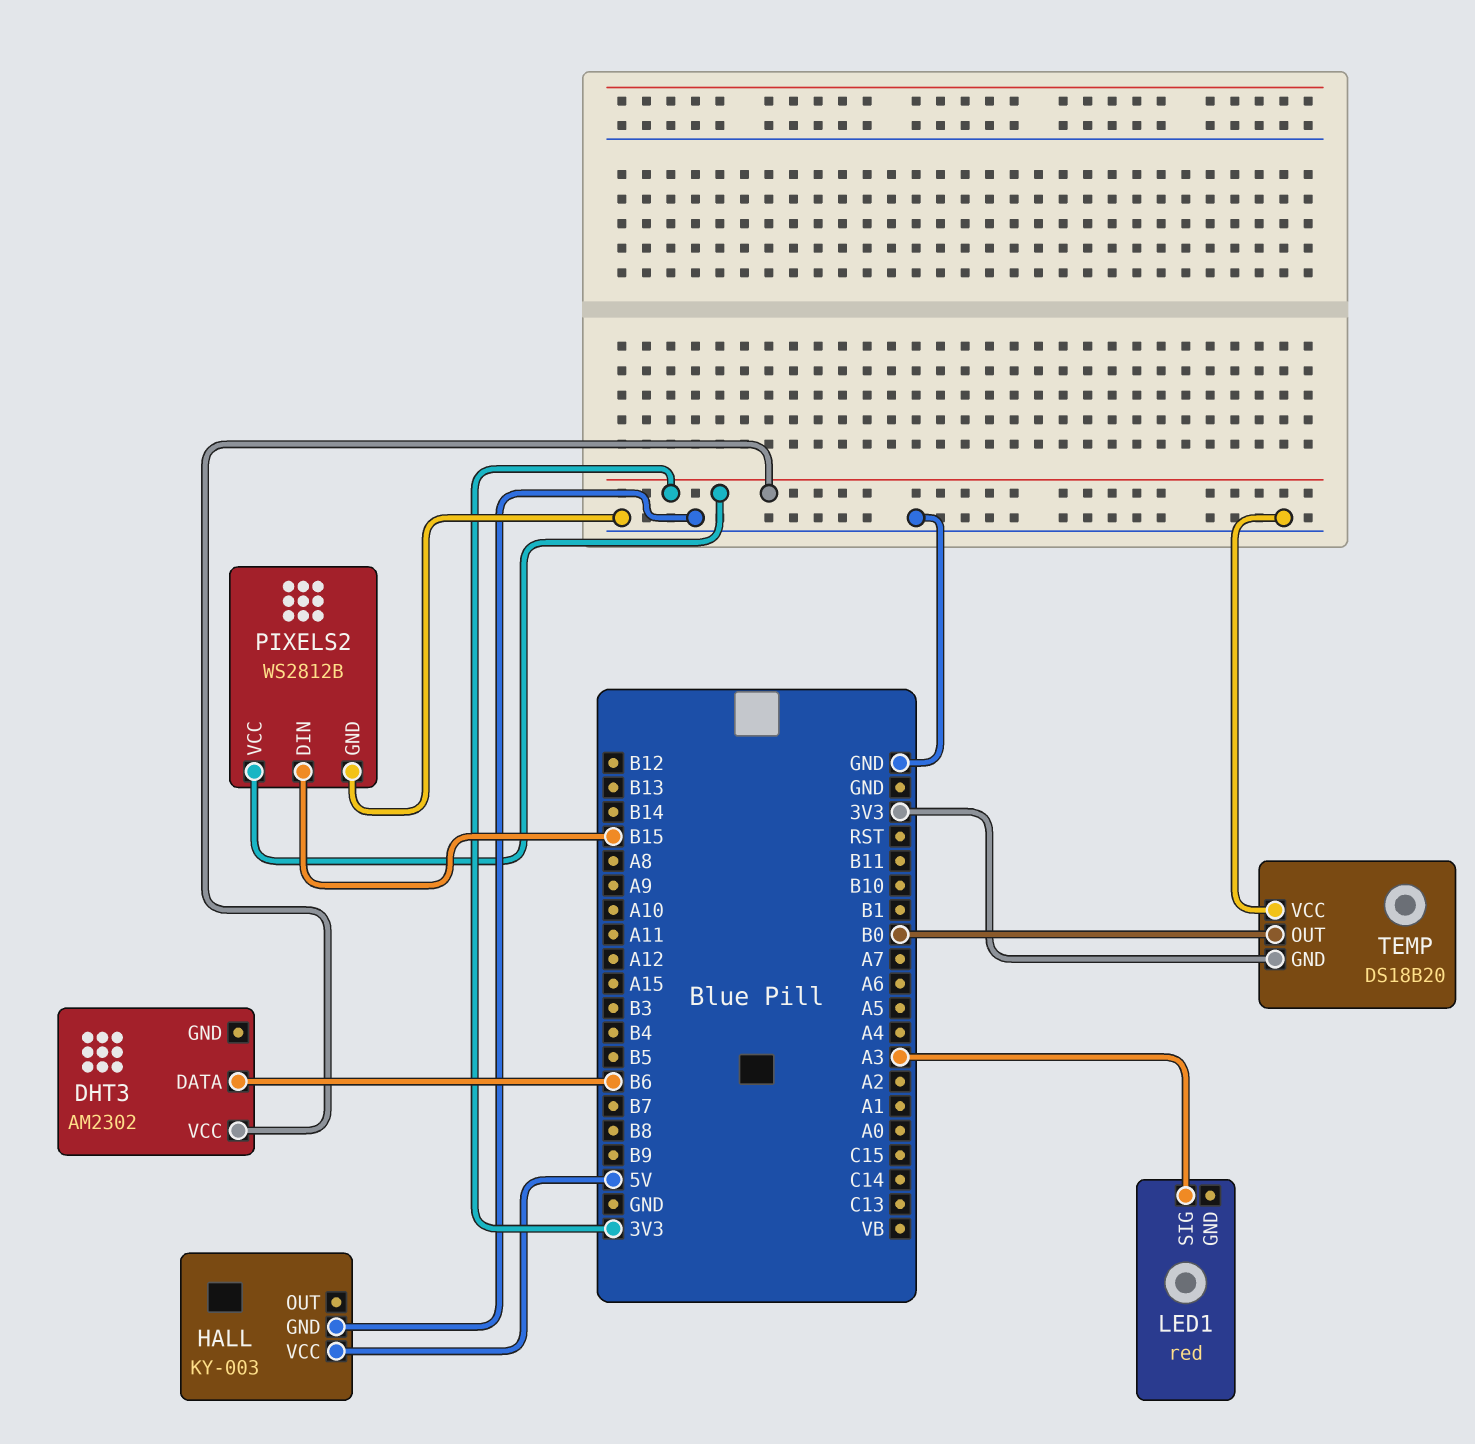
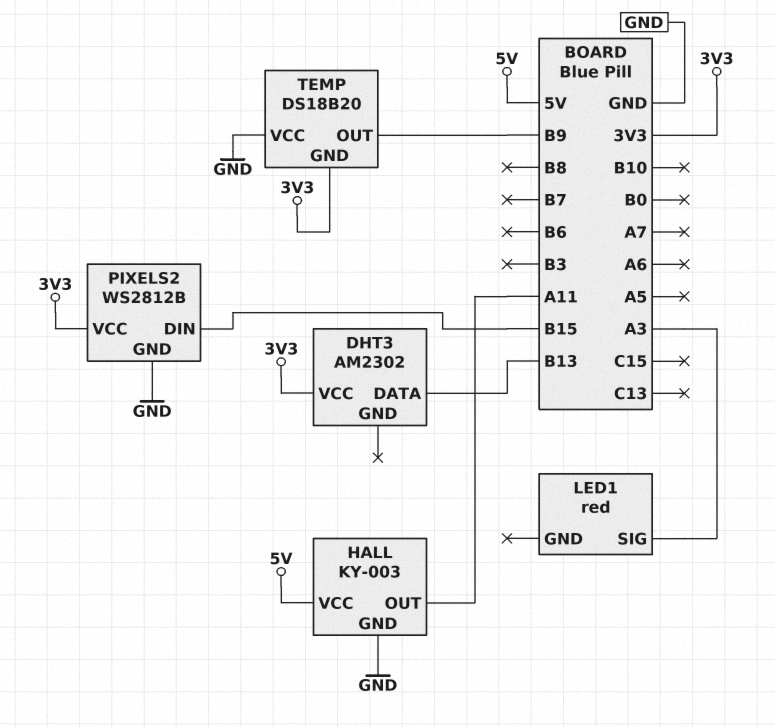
DHT3 pin DATA: B6 -> B13
HALL pin OUT: none -> A11
TEMP pin OUT: B0 -> B9

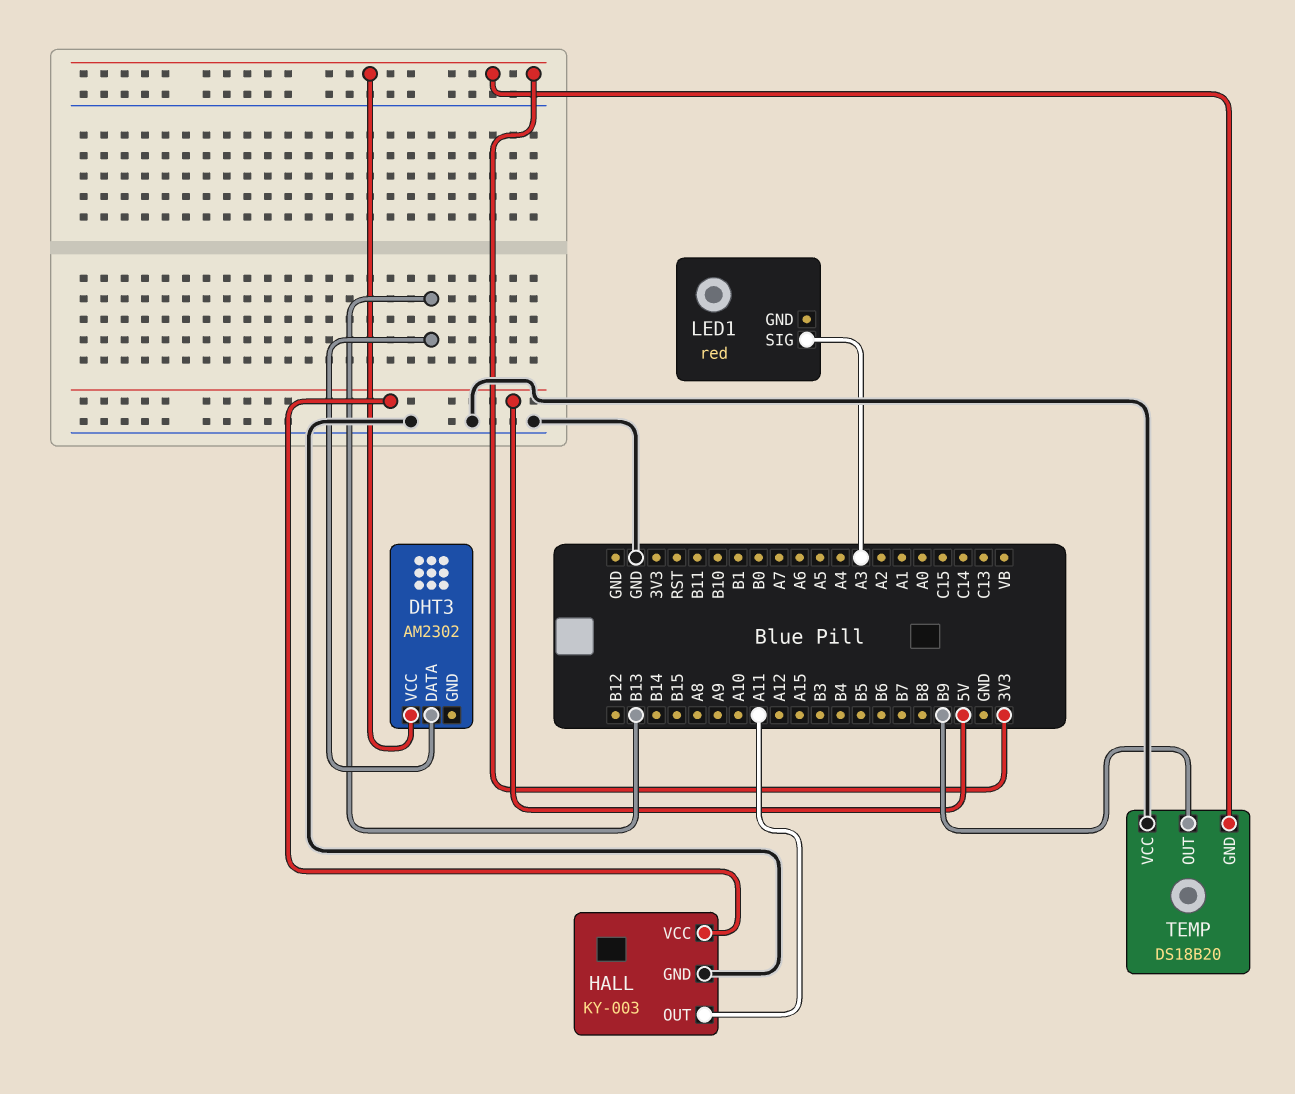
PIXELS2: WS2812B -> none
PIXELS2 pin DIN: B15 -> none
PIXELS2 pin GND: GND -> none
PIXELS2 pin VCC: 3V3 -> none

